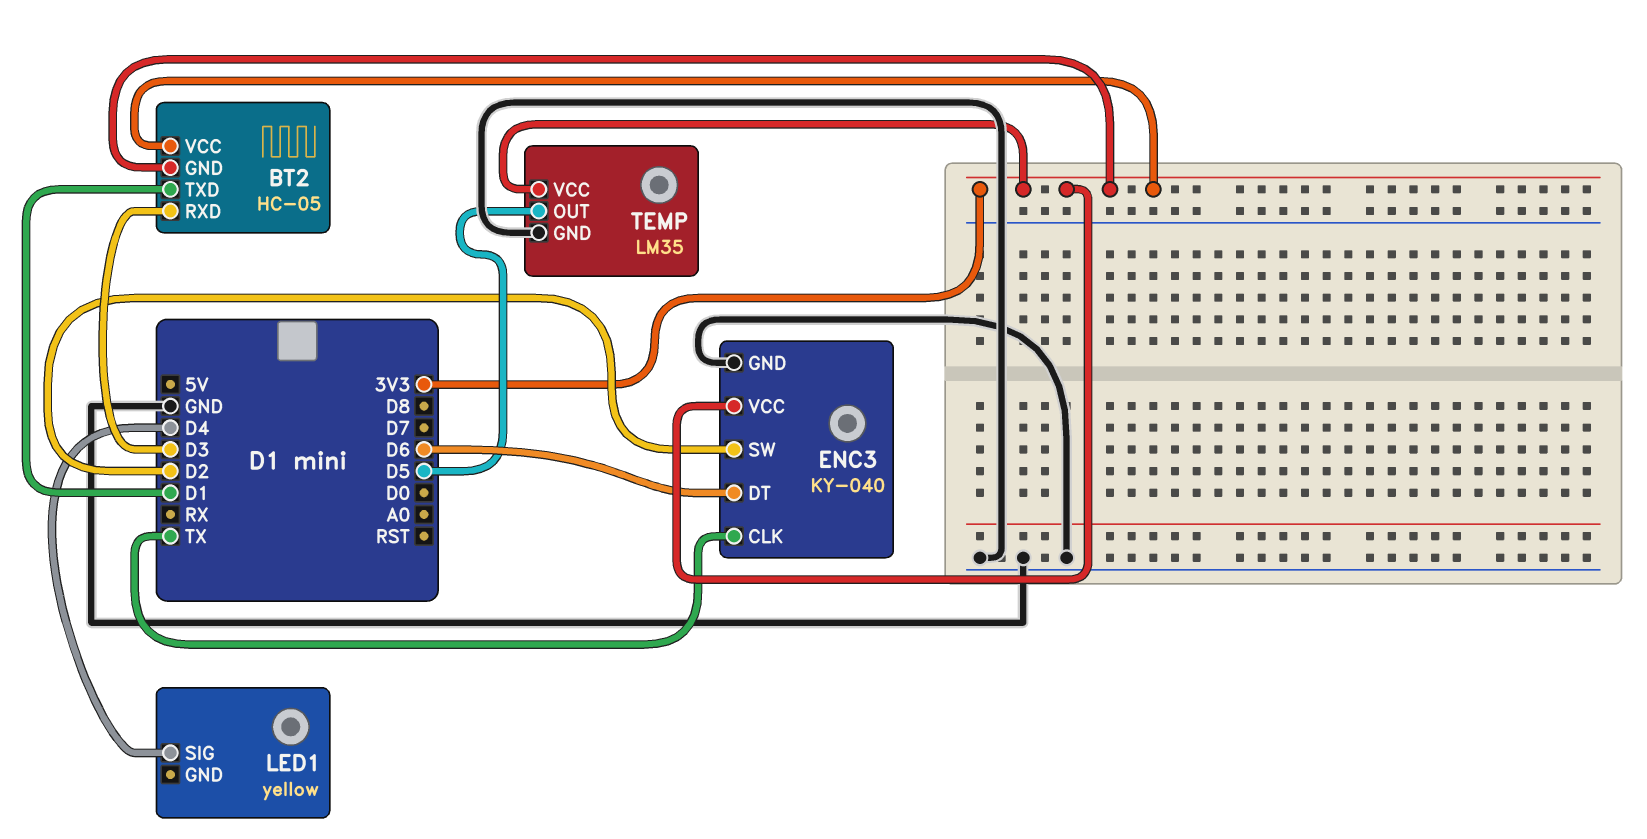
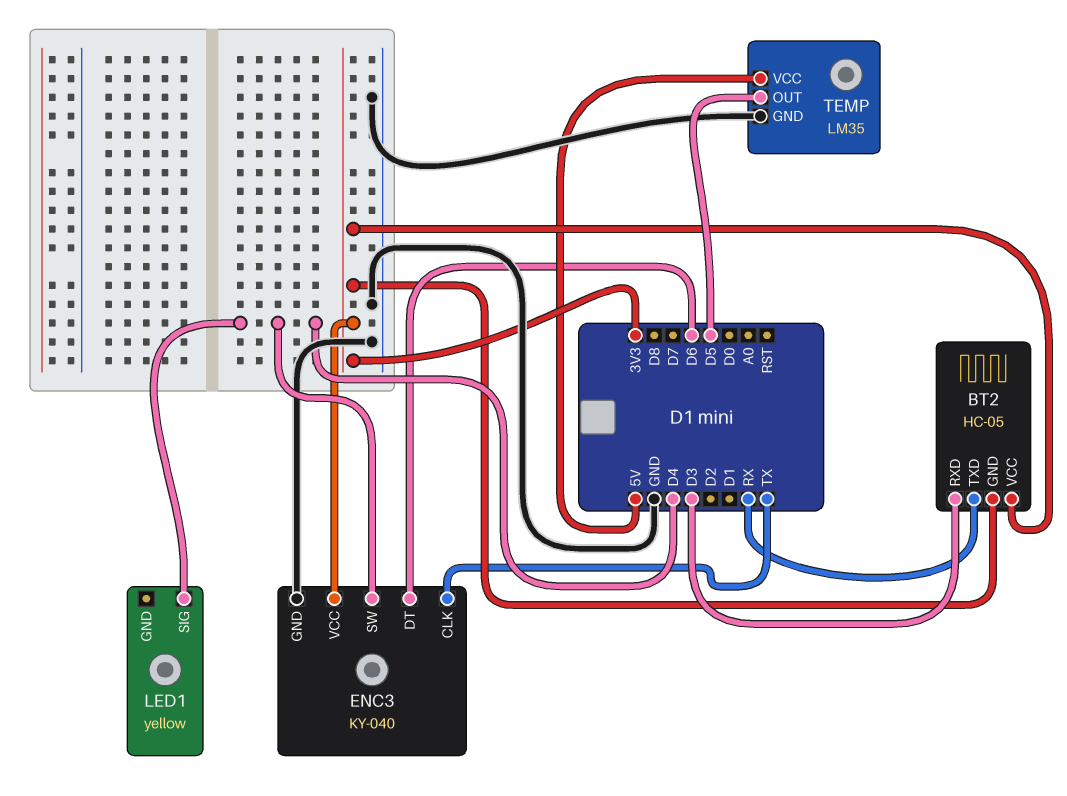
BT2 pin TXD: D1 -> RX
ENC3 pin SW: D2 -> D4
TEMP pin VCC: 3V3 -> 5V

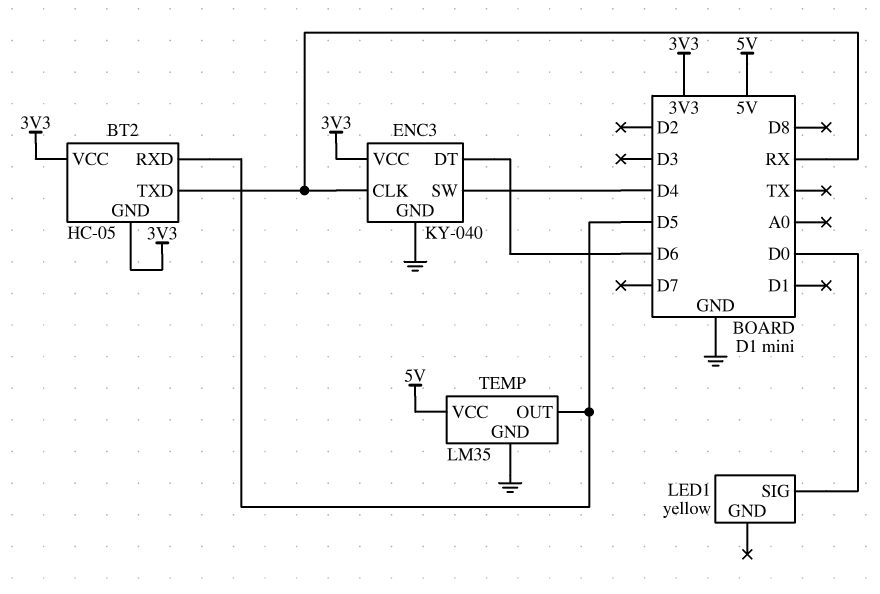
BT2 pin RXD: D3 -> D5
ENC3 pin CLK: TX -> RX
LED1 pin SIG: D4 -> D0

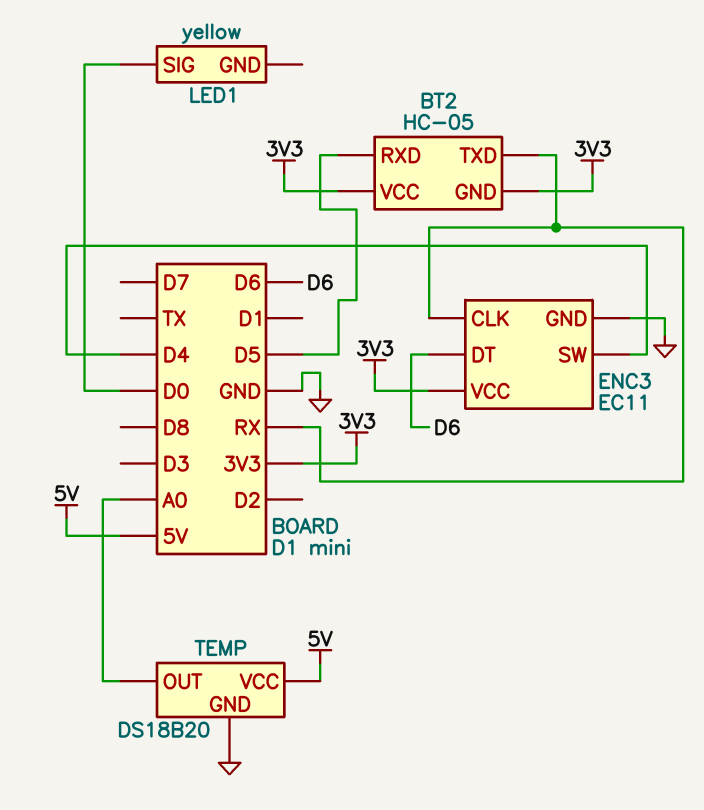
ENC3: KY-040 -> EC11
TEMP: LM35 -> DS18B20
TEMP pin OUT: D5 -> A0

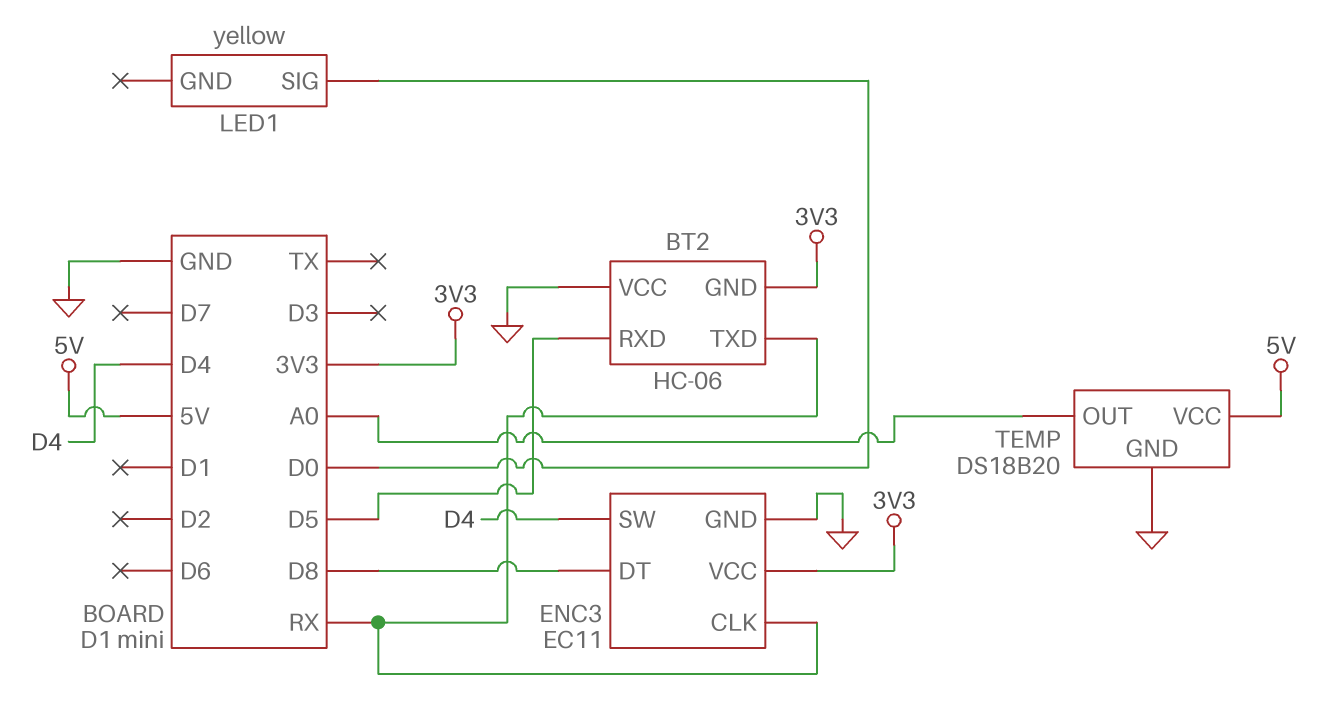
BT2: HC-05 -> HC-06
BT2 pin VCC: 3V3 -> GND
ENC3 pin DT: D6 -> D8

